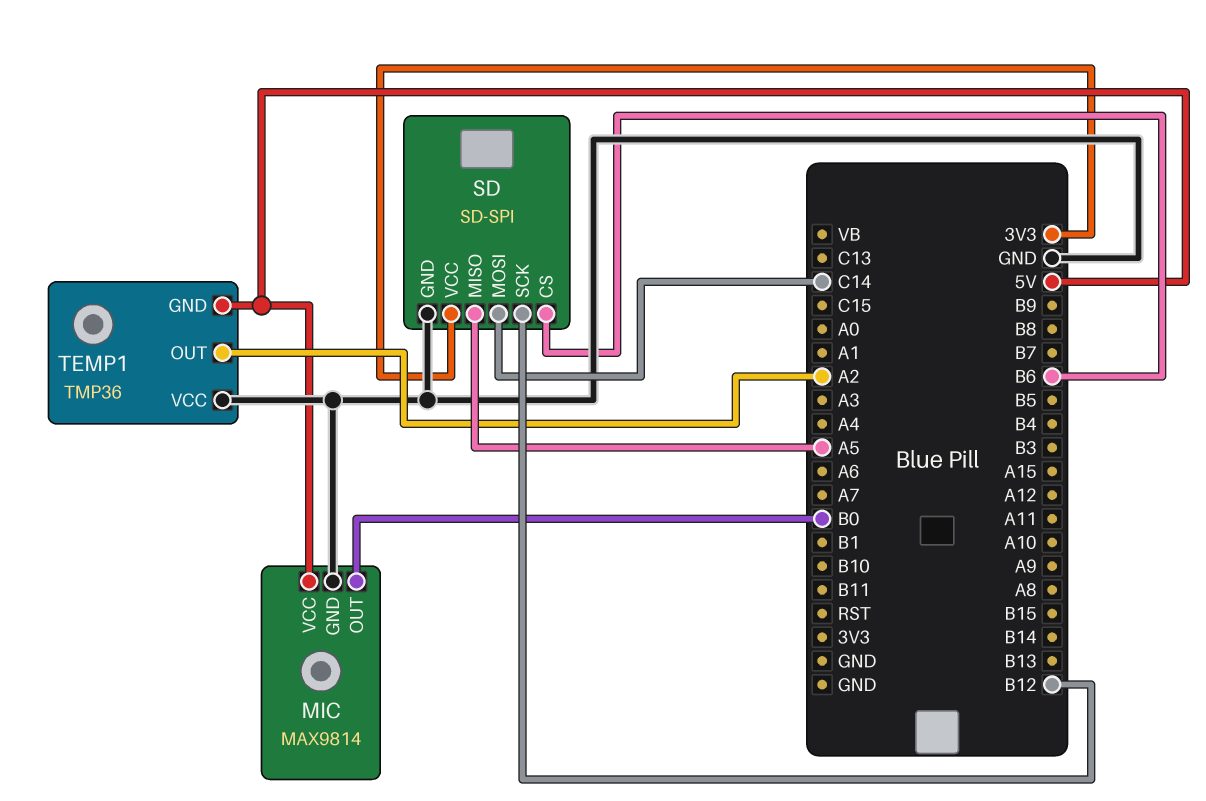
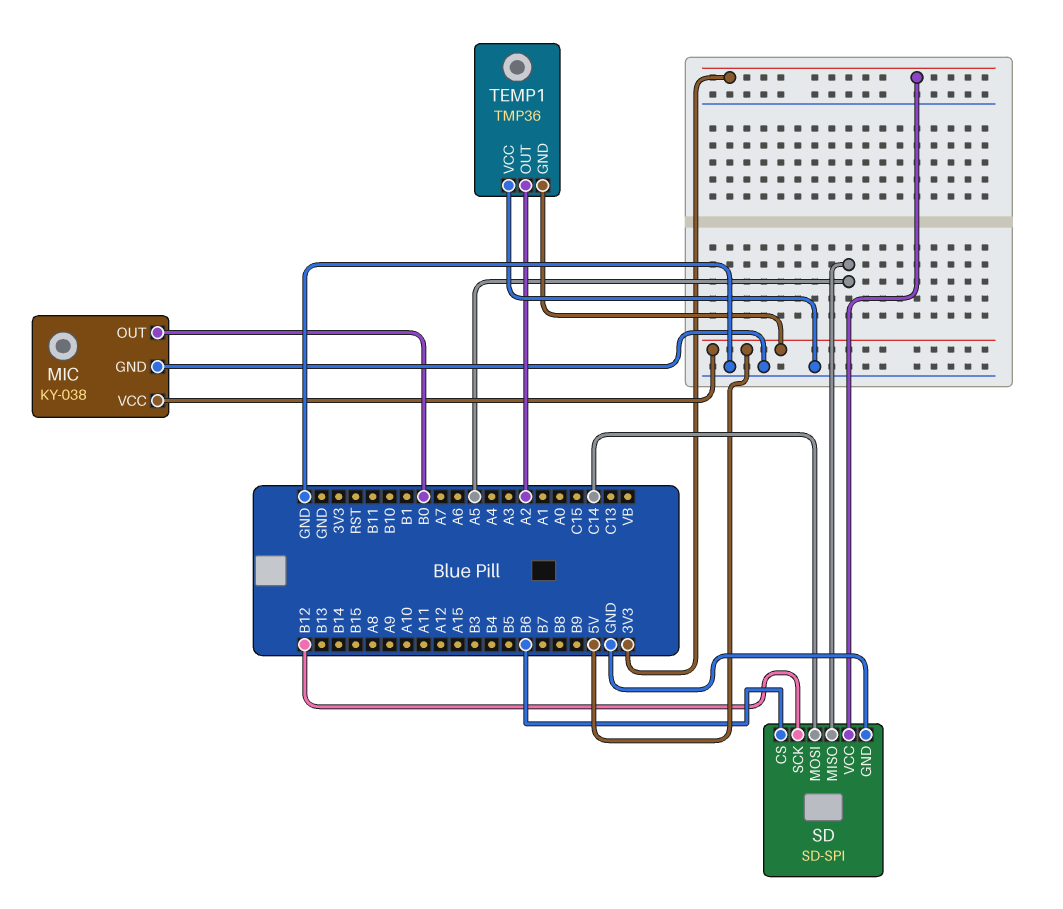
MIC: MAX9814 -> KY-038

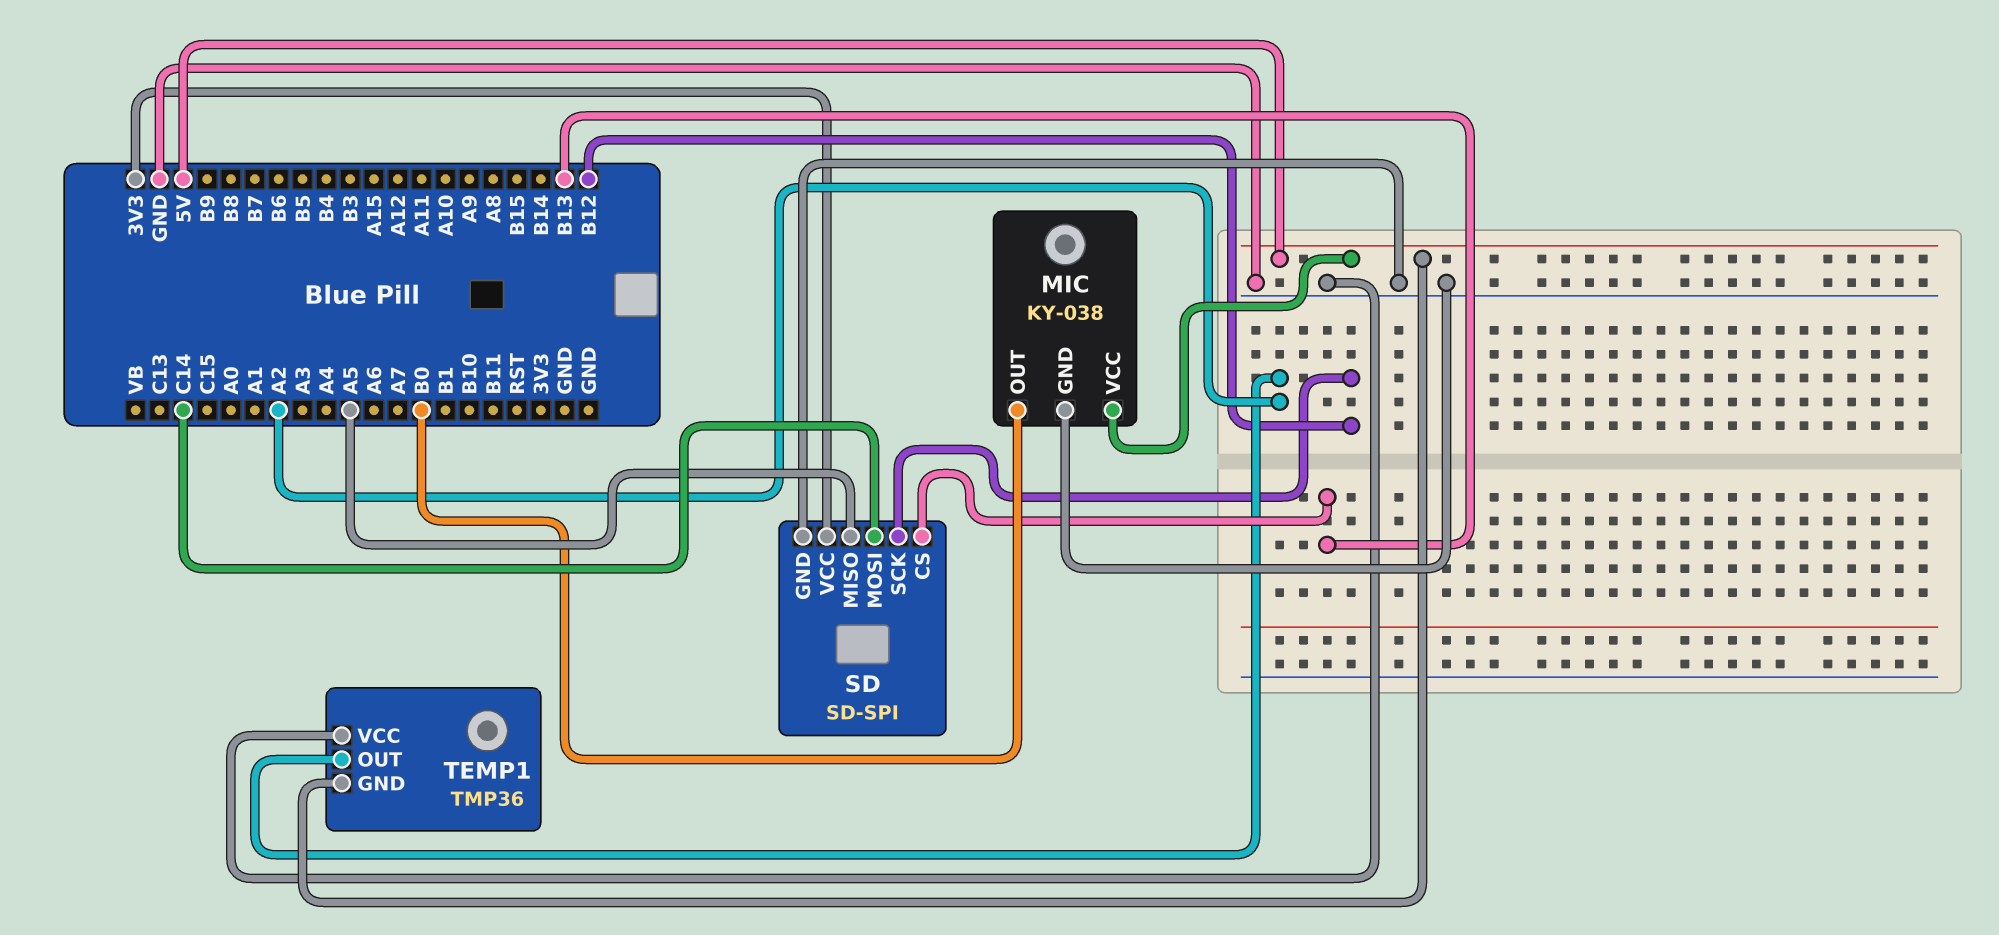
SD pin CS: B6 -> B13

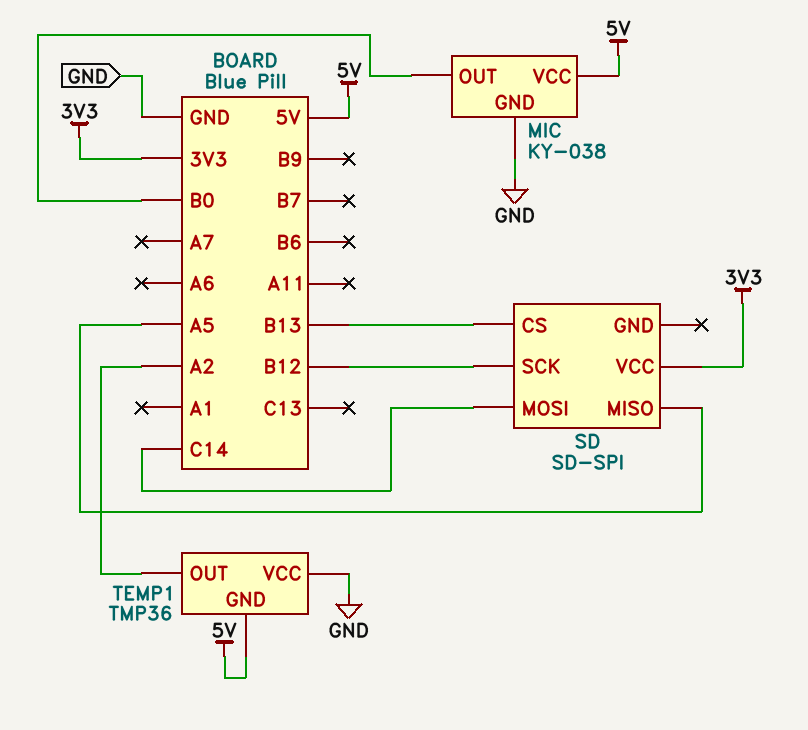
SD pin GND: GND -> none

